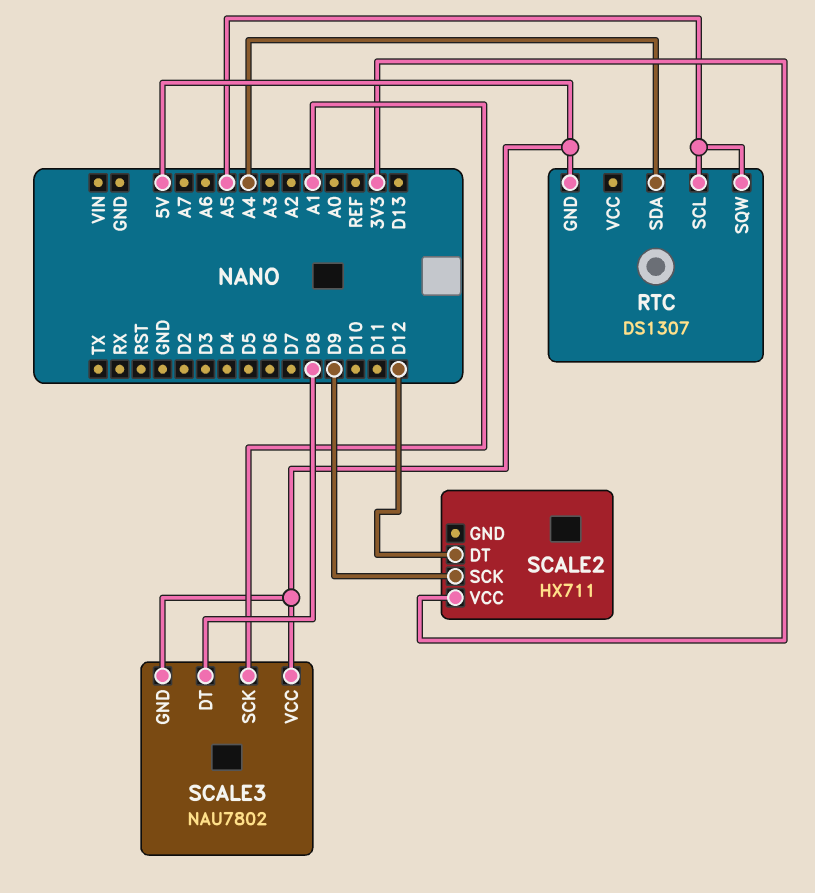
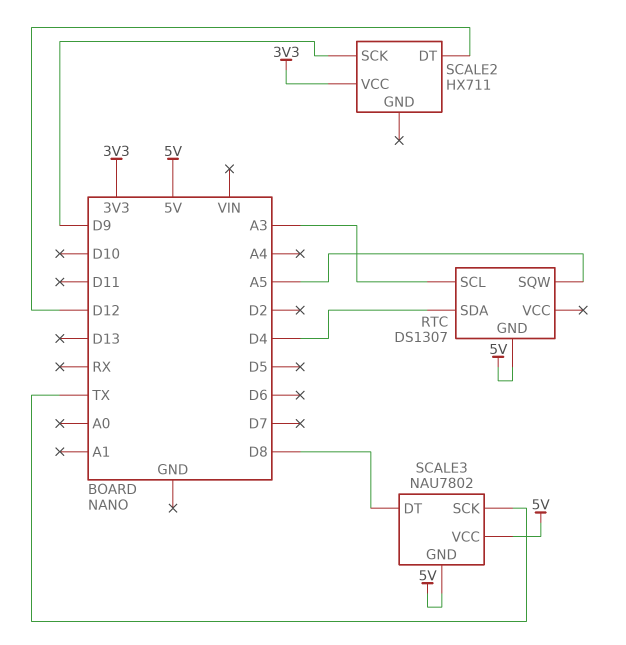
RTC pin SCL: A5 -> A3
RTC pin SDA: A4 -> D4
SCALE3 pin SCK: A1 -> TX

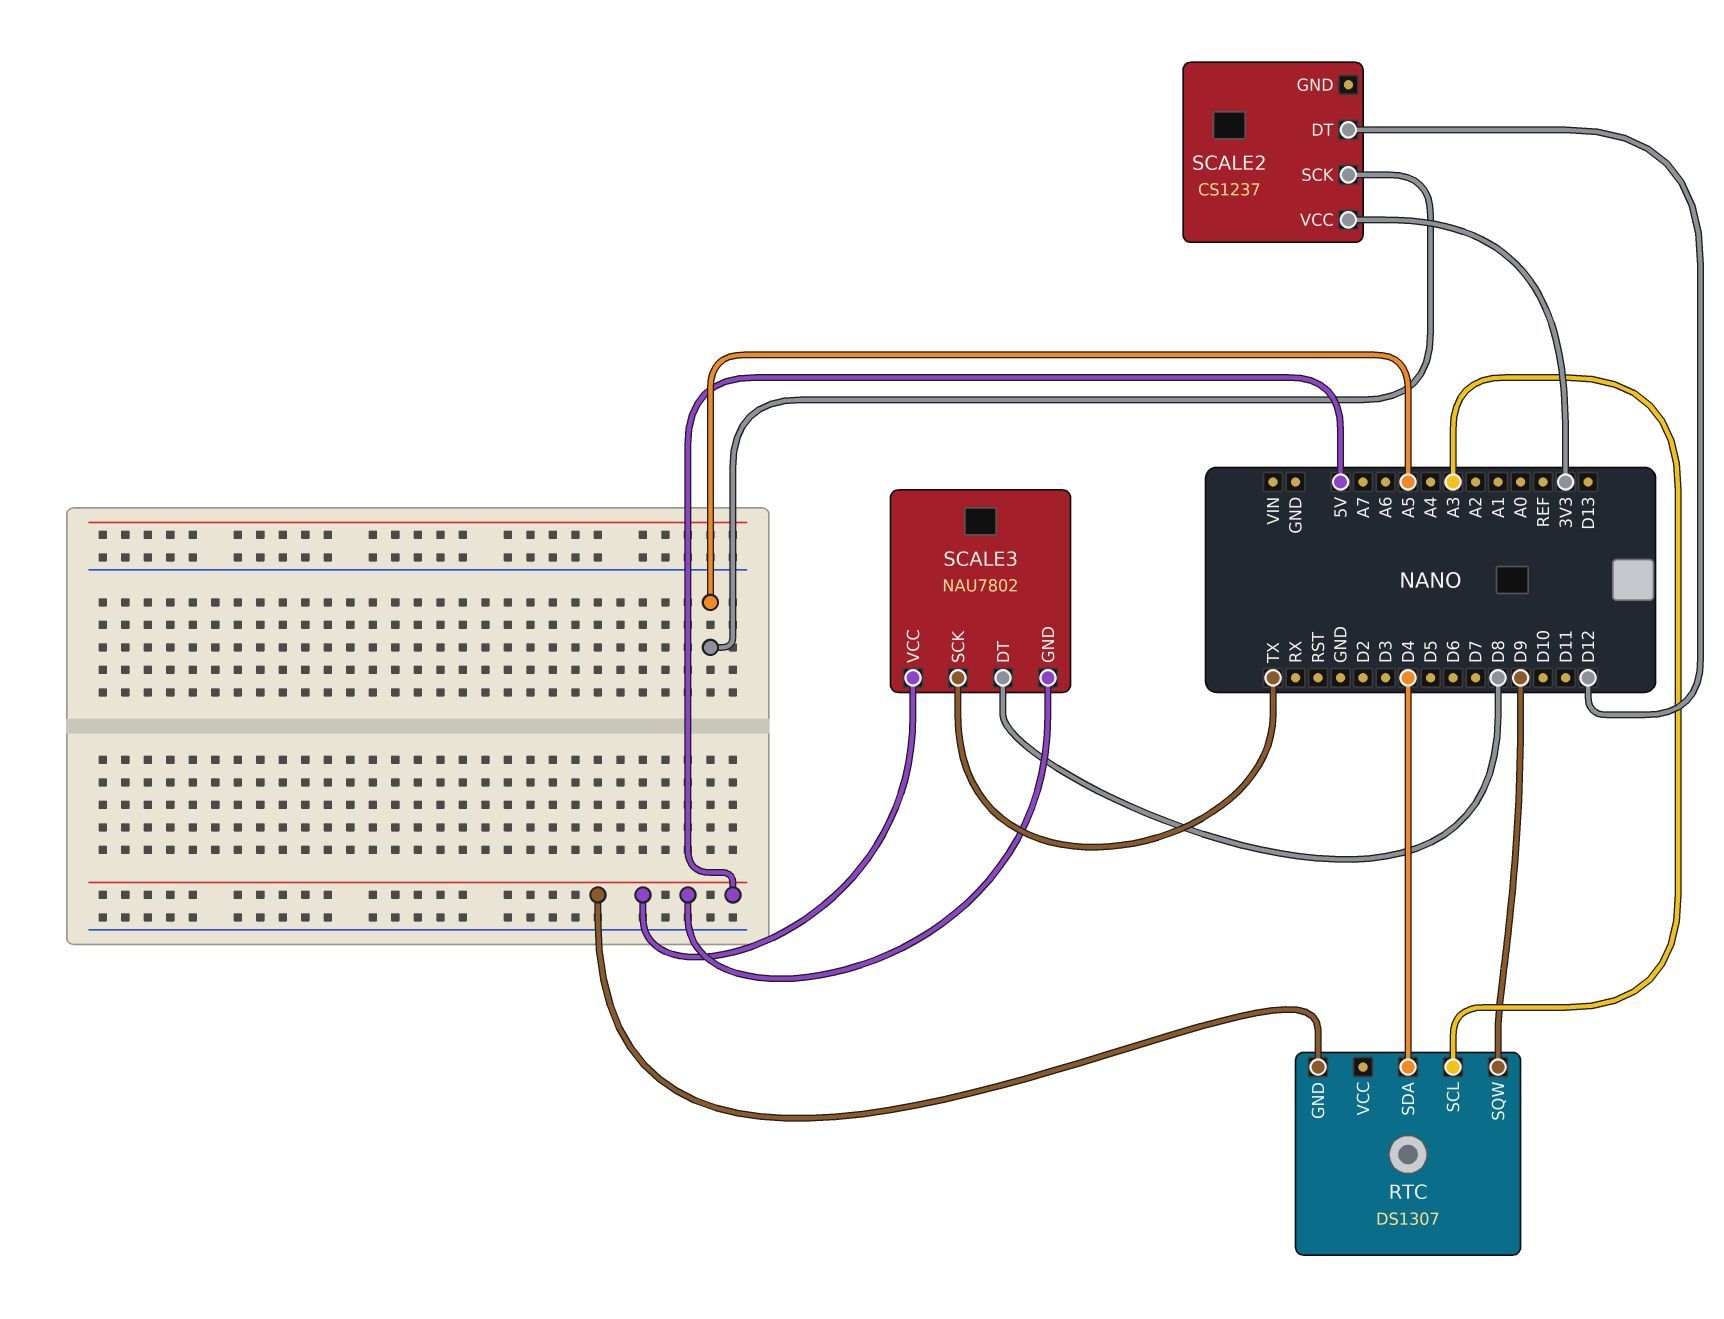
RTC pin SQW: A5 -> D9
SCALE2: HX711 -> CS1237
SCALE2 pin SCK: D9 -> A5

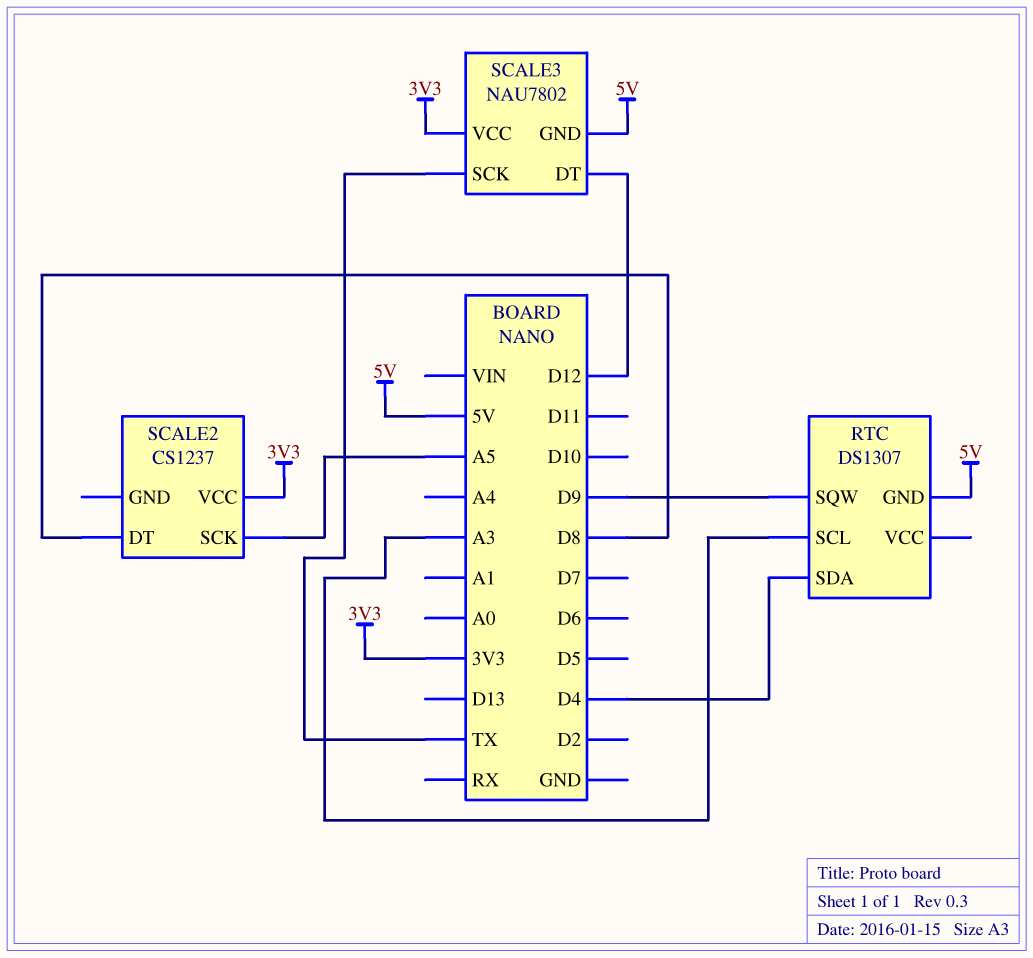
SCALE2 pin DT: D12 -> D8
SCALE3 pin DT: D8 -> D12
SCALE3 pin VCC: 5V -> 3V3

